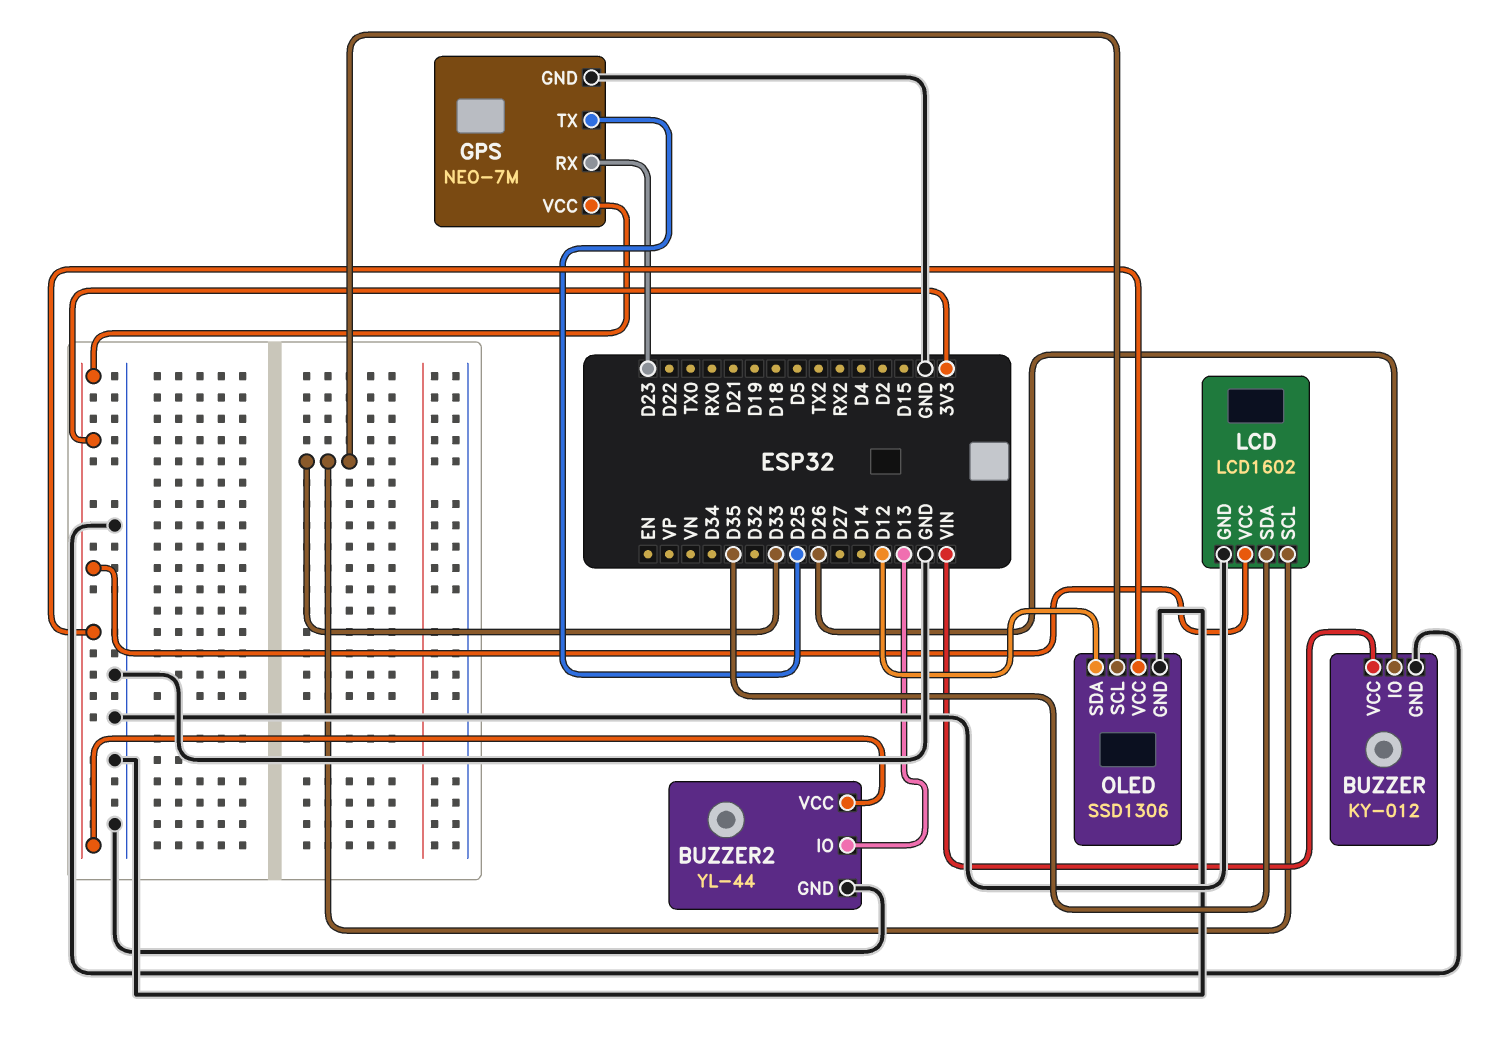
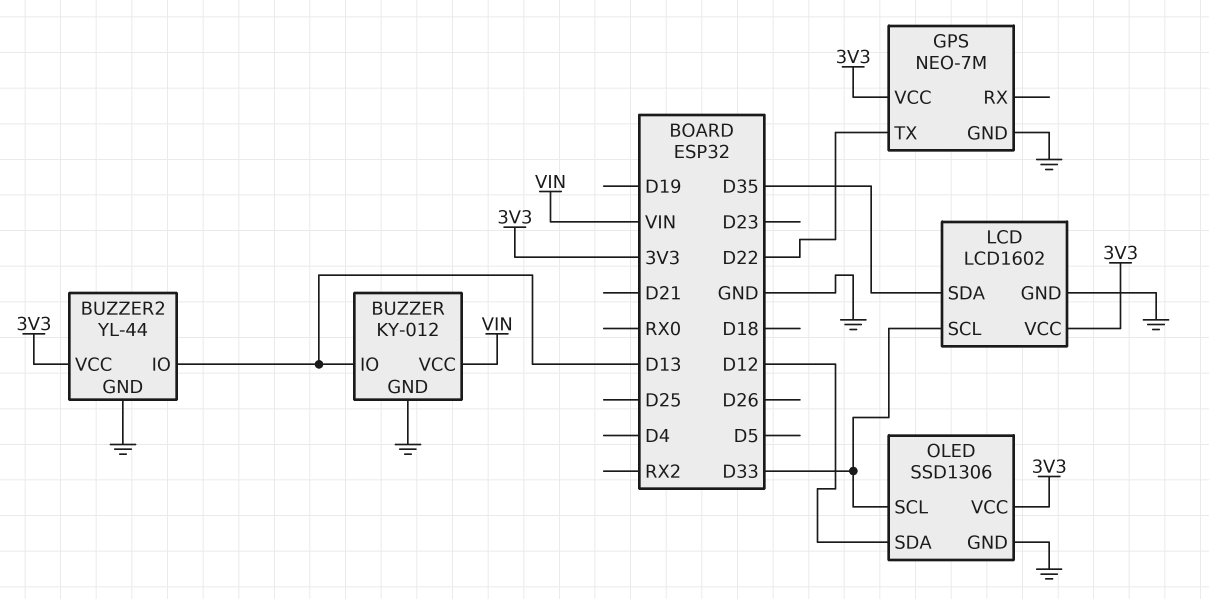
BUZZER pin IO: D26 -> D13
GPS pin RX: D23 -> none
GPS pin TX: D25 -> D22

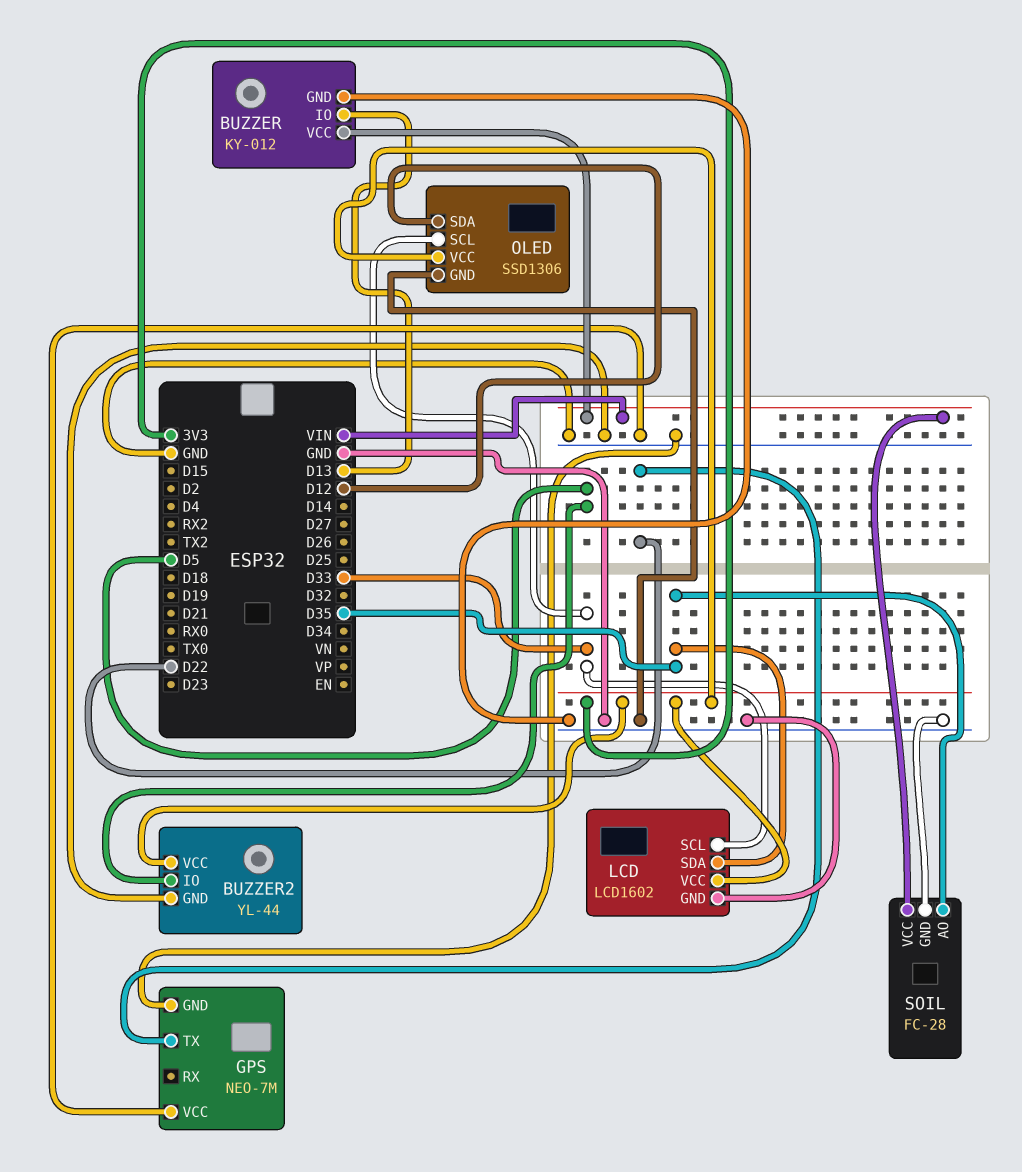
BUZZER2 pin IO: D13 -> D5
GPS pin VCC: 3V3 -> GND
SOIL: none -> FC-28
SOIL pin AO: none -> D35
SOIL pin GND: none -> GND
SOIL pin VCC: none -> VIN

